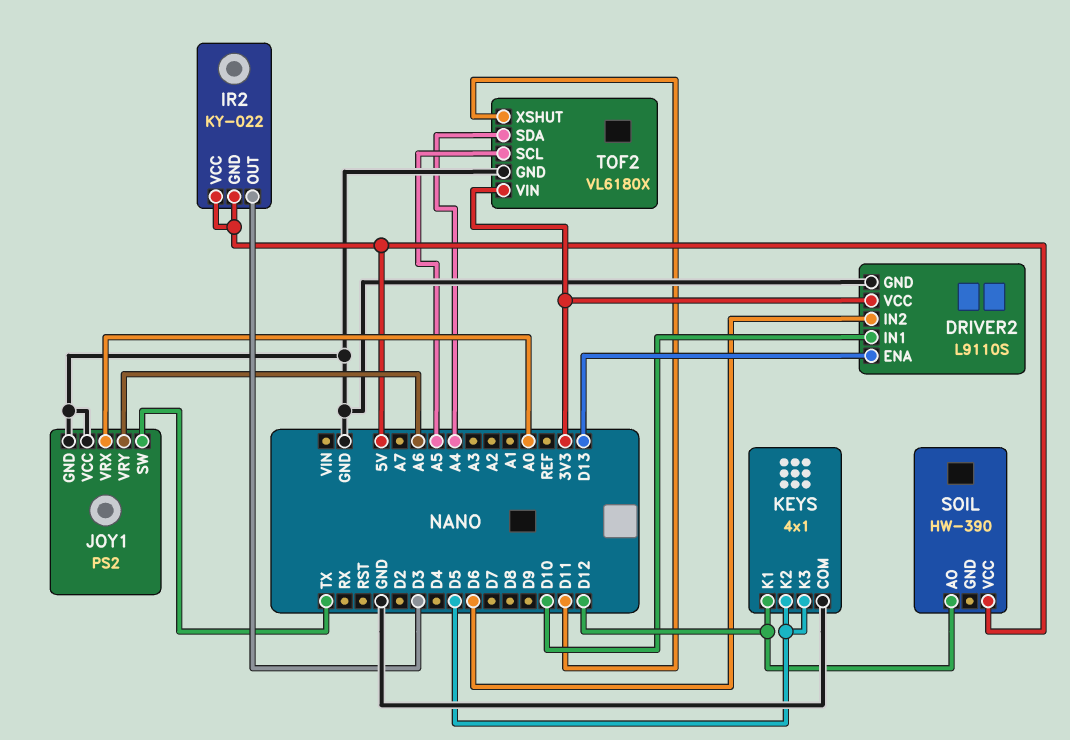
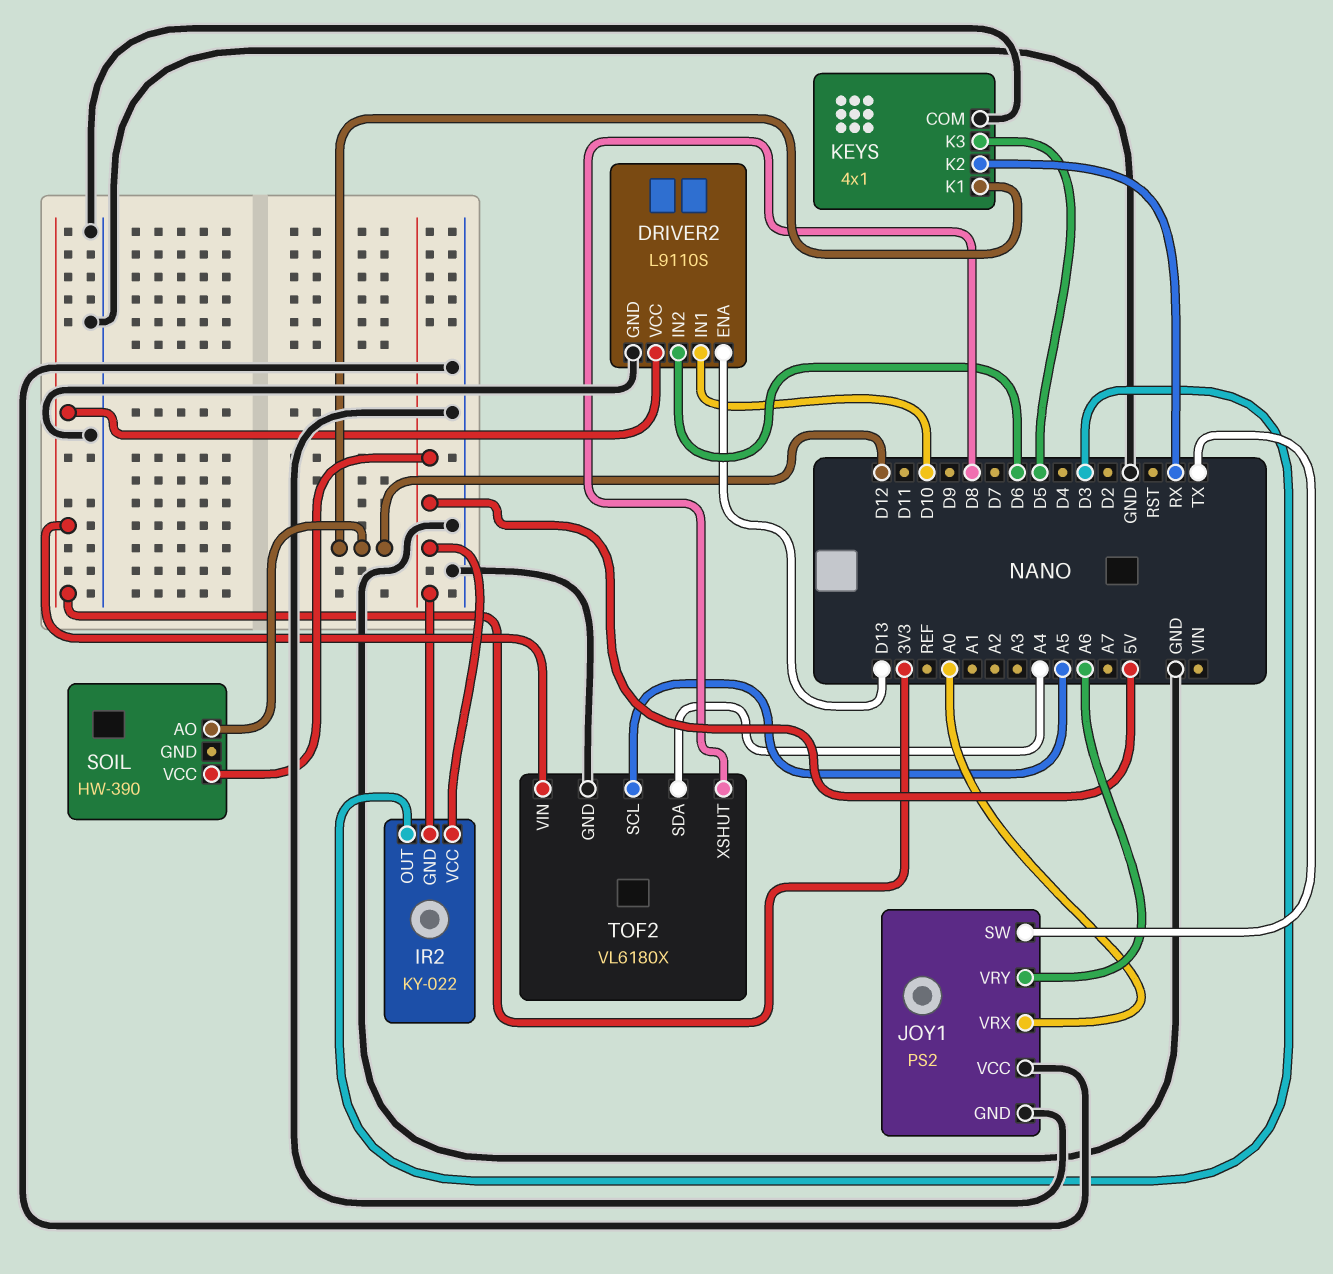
KEYS pin K2: D5 -> RX
TOF2 pin XSHUT: D11 -> D8

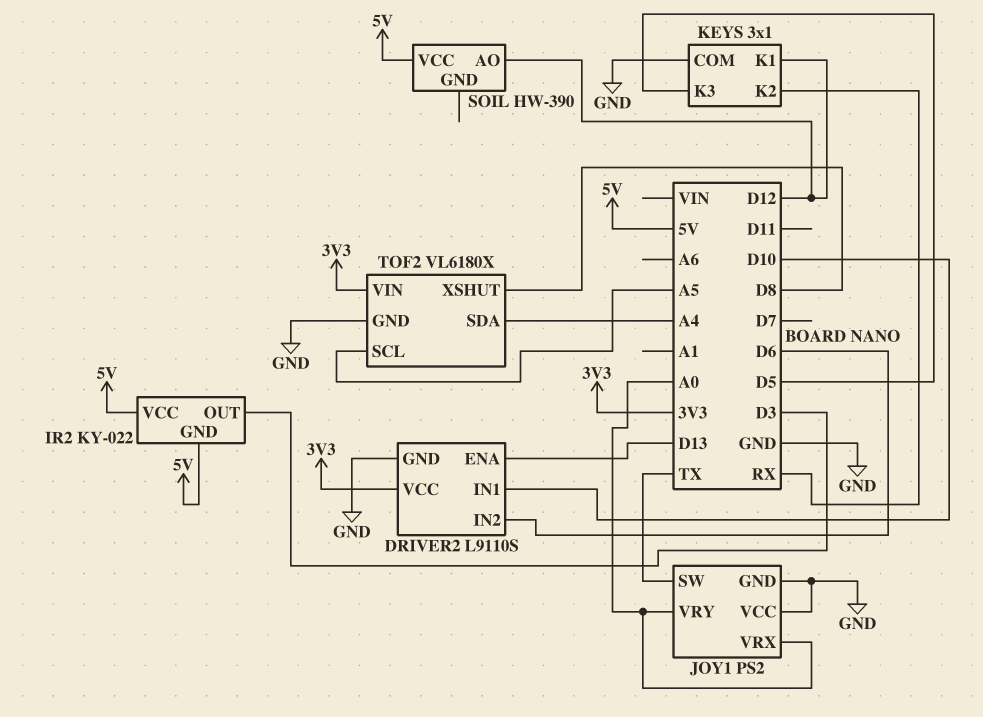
JOY1 pin VRY: A6 -> A0
KEYS: 4x1 -> 3x1

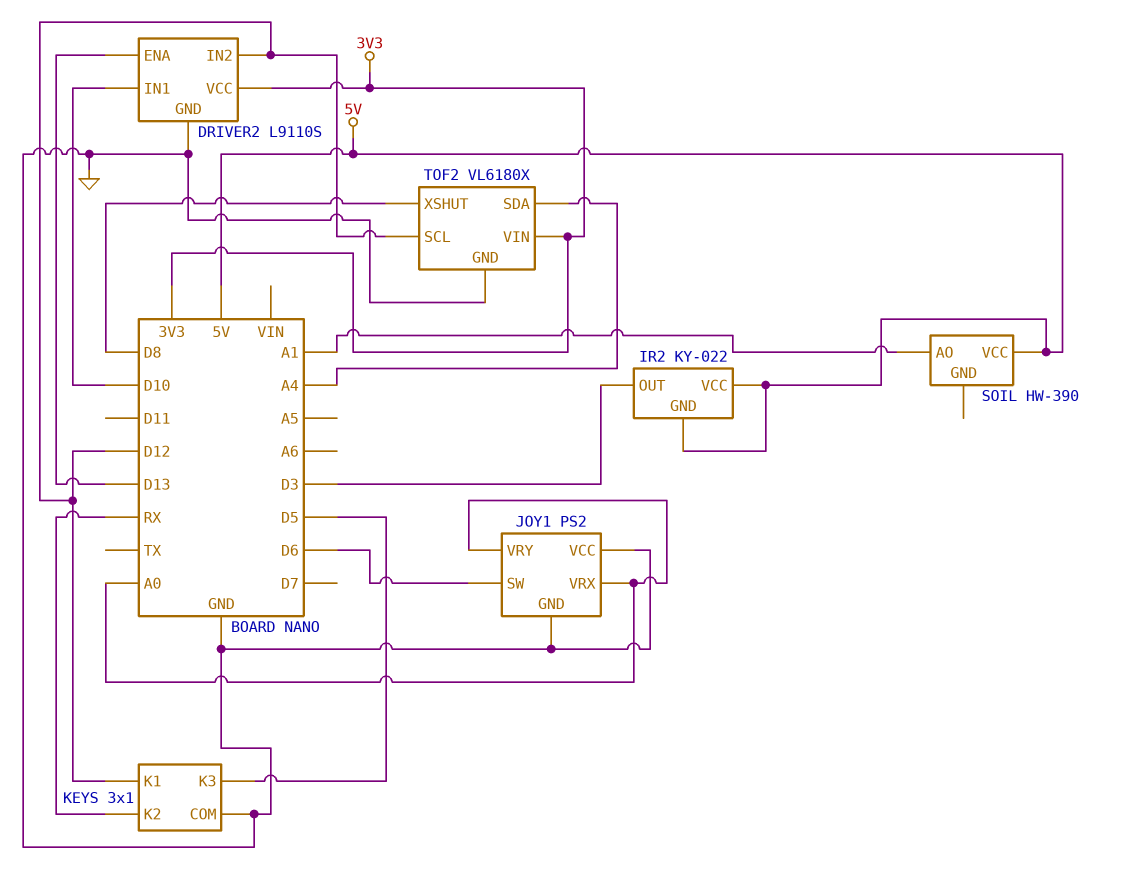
DRIVER2 pin IN2: D6 -> D12
JOY1 pin SW: TX -> D6
SOIL pin AO: D12 -> A1
TOF2 pin SCL: A5 -> D12

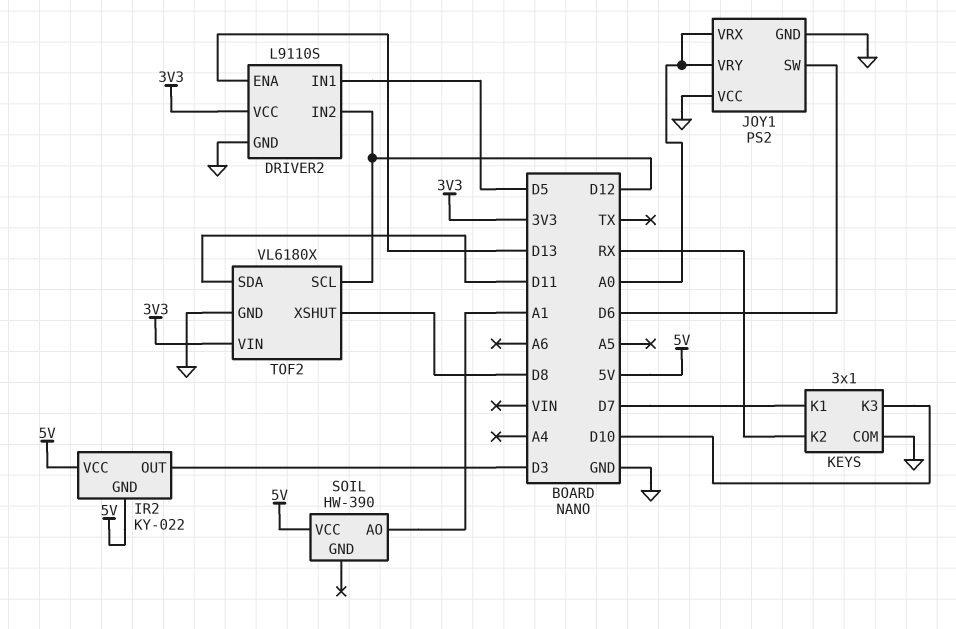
DRIVER2 pin IN1: D10 -> D5
KEYS pin K1: D12 -> D7
KEYS pin K3: D5 -> D10
TOF2 pin SDA: A4 -> D11

